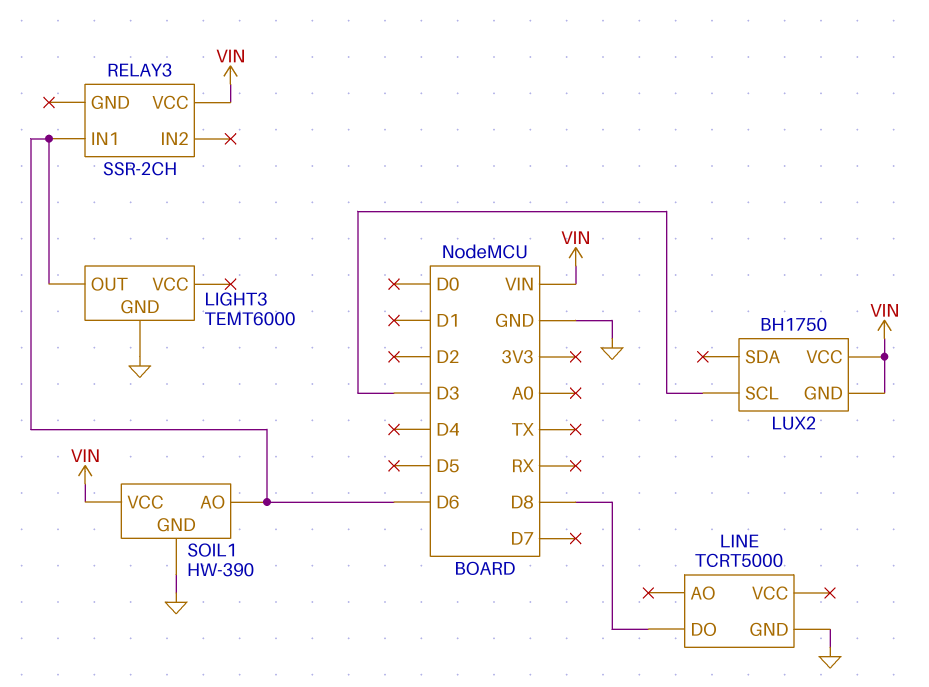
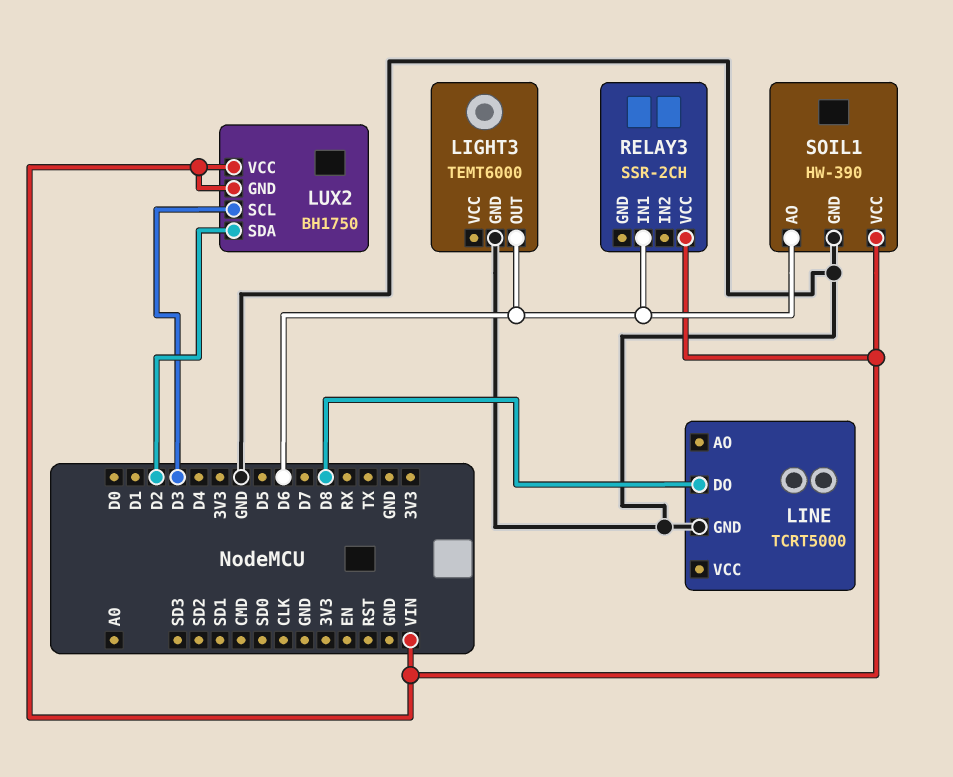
LUX2 pin SDA: none -> D2

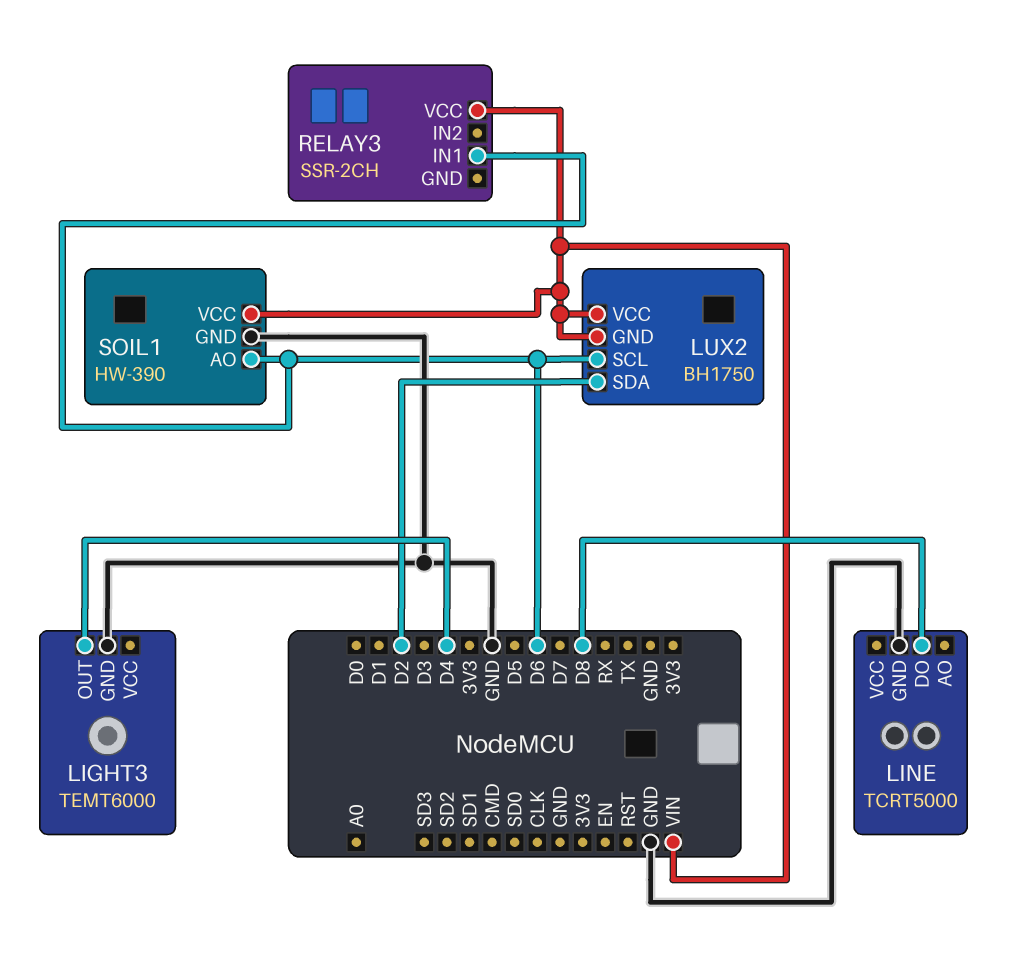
LIGHT3 pin OUT: D6 -> D4
LUX2 pin SCL: D3 -> D6

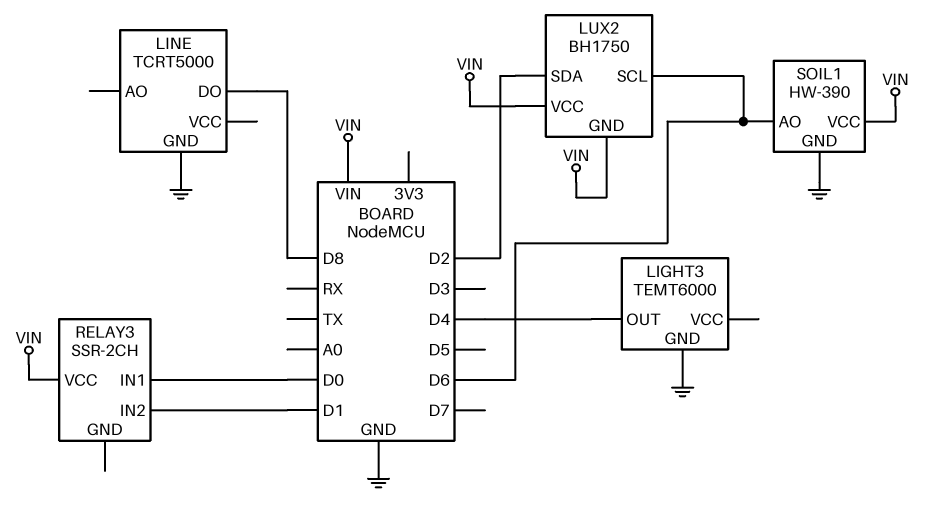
RELAY3 pin IN1: D6 -> D0
RELAY3 pin IN2: none -> D1

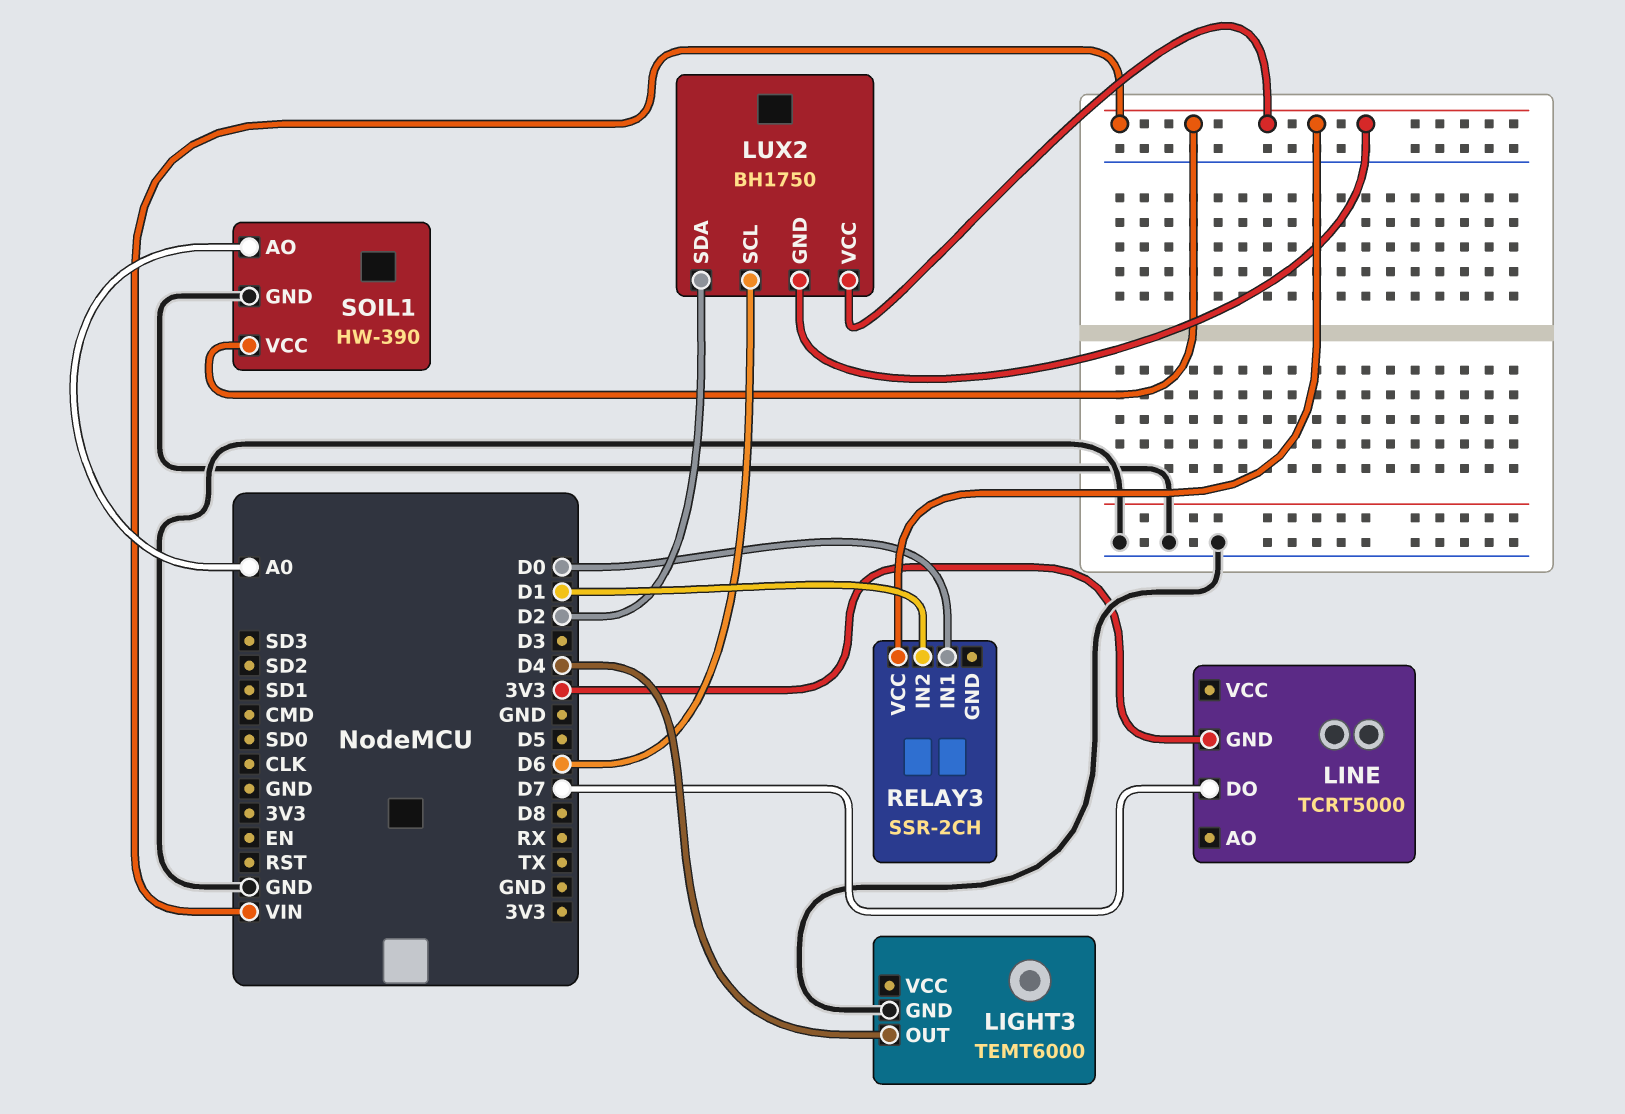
LINE pin DO: D8 -> D7
LINE pin GND: GND -> 3V3
SOIL1 pin AO: D6 -> A0

